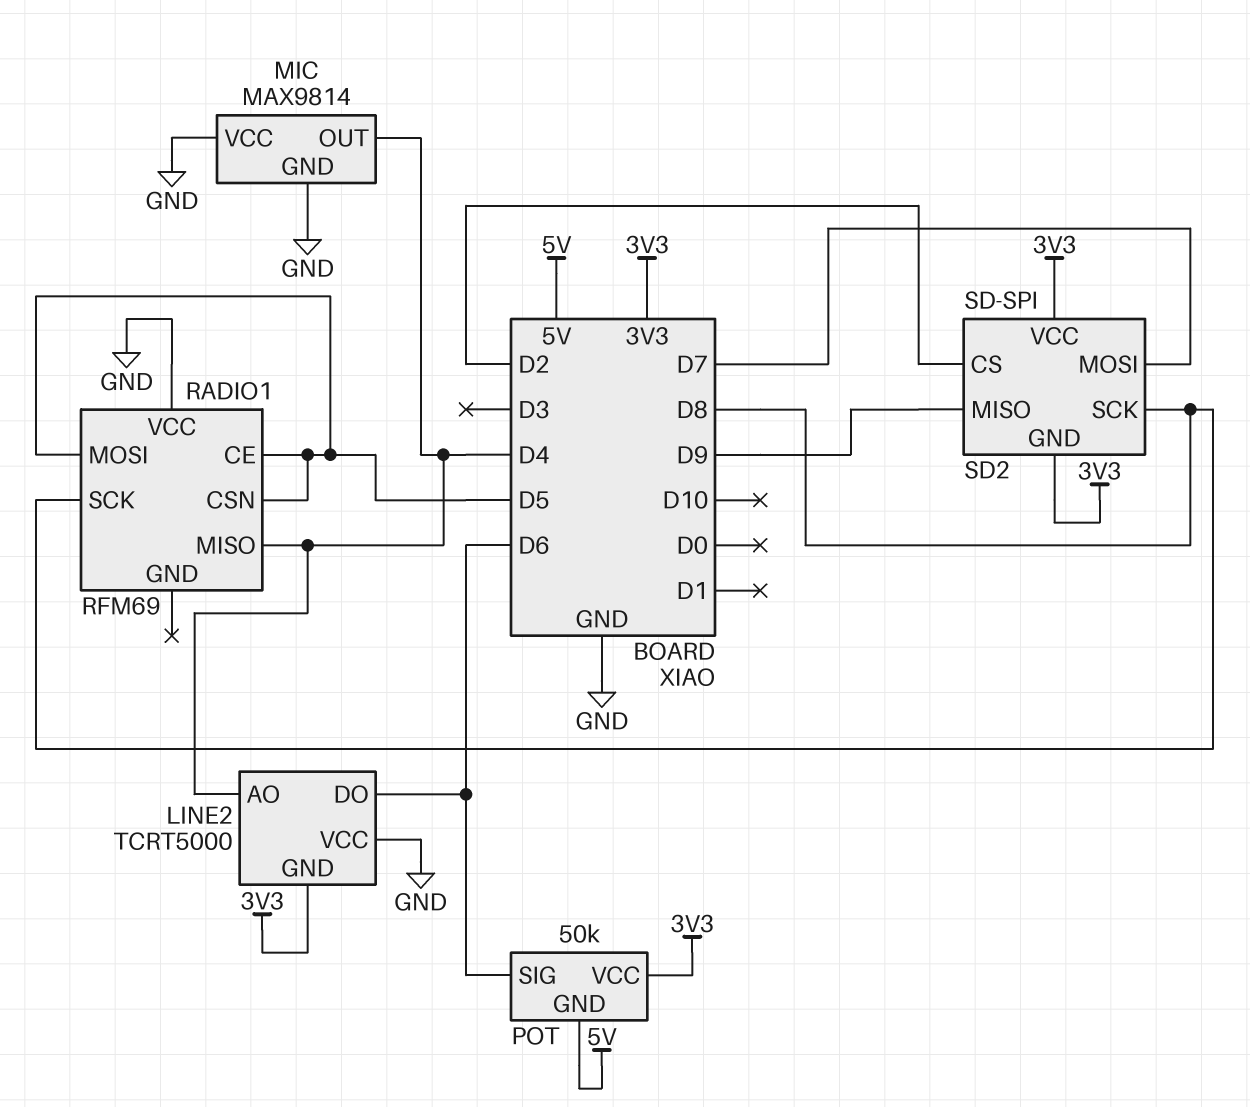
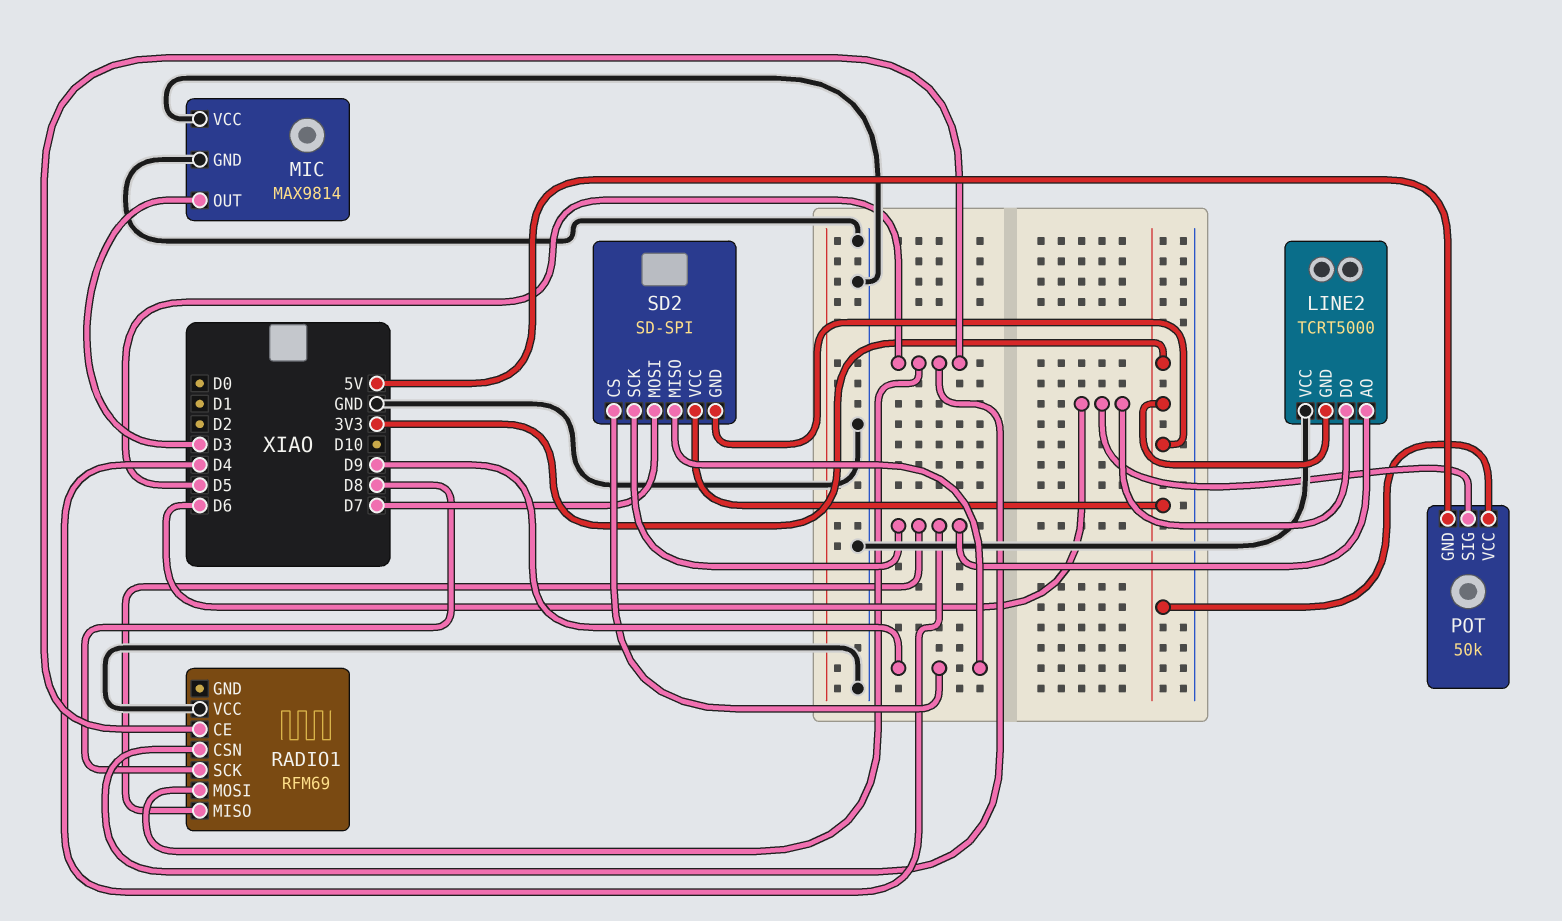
MIC pin OUT: D4 -> D3
SD2 pin CS: D2 -> D9
SD2 pin SCK: D8 -> D4

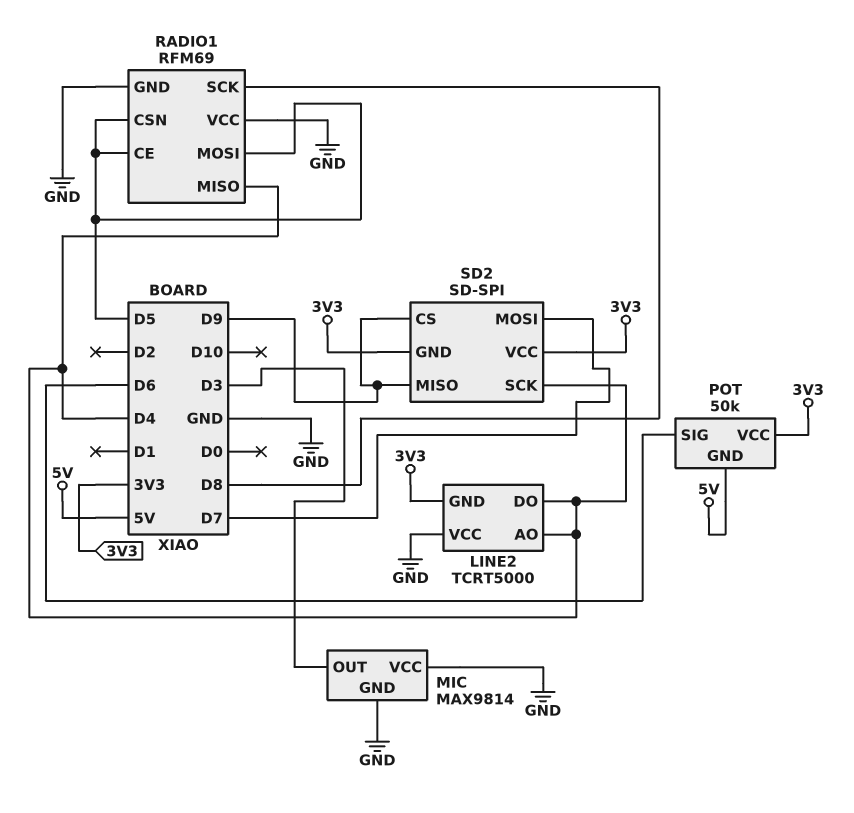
LINE2 pin DO: D6 -> D4
RADIO1 pin GND: none -> GND

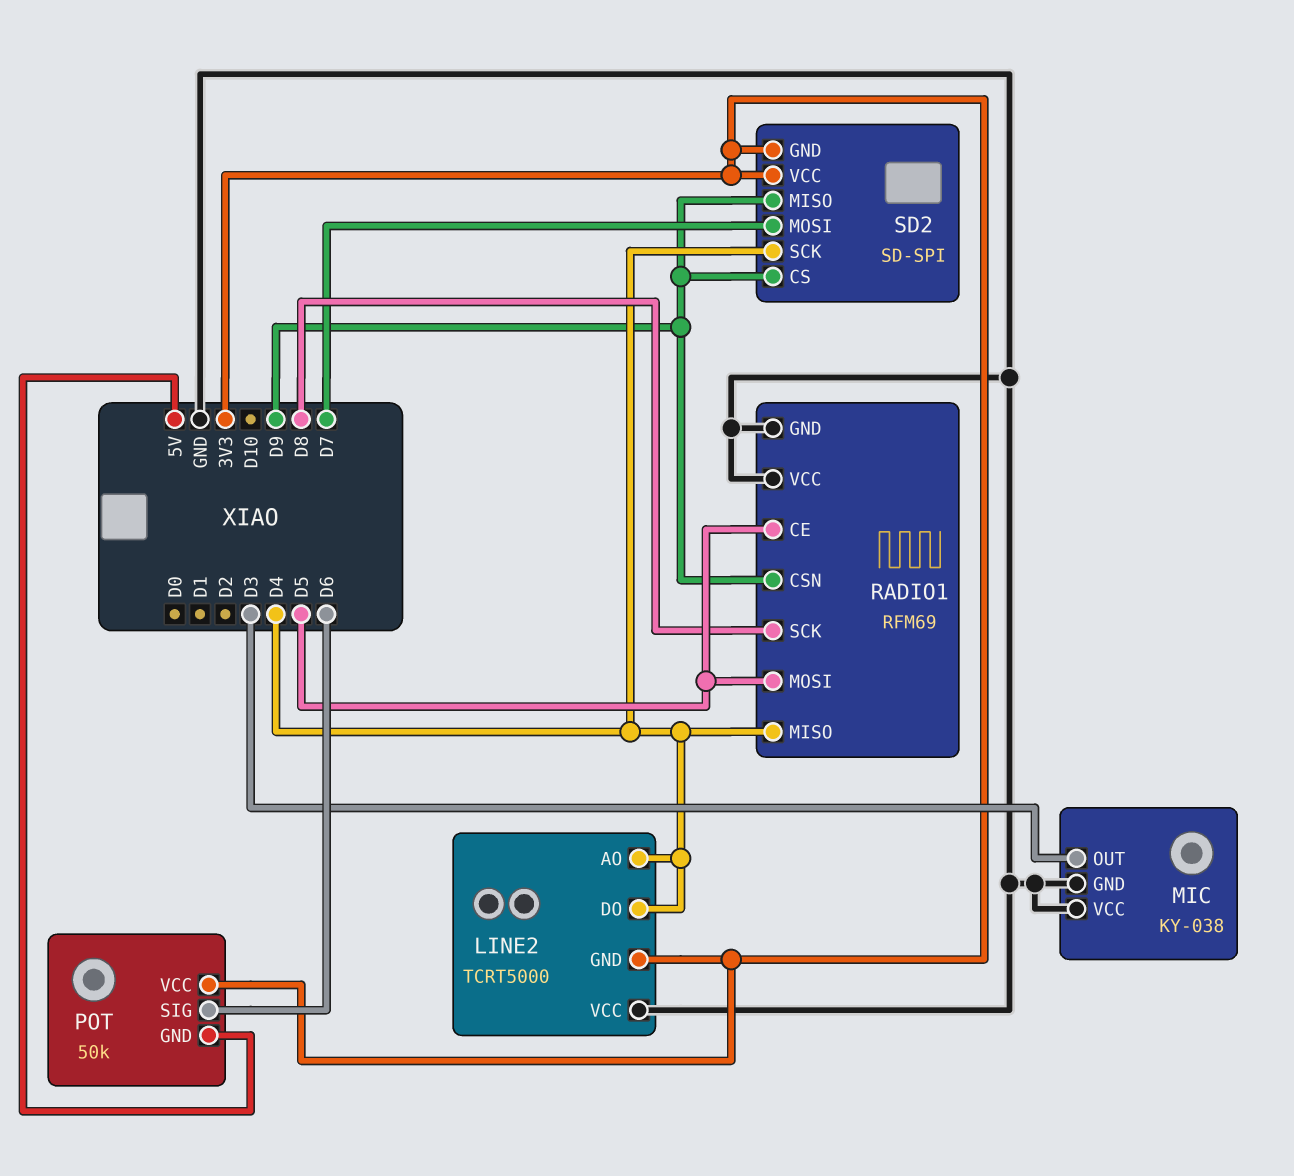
MIC: MAX9814 -> KY-038
RADIO1 pin CSN: D5 -> D9

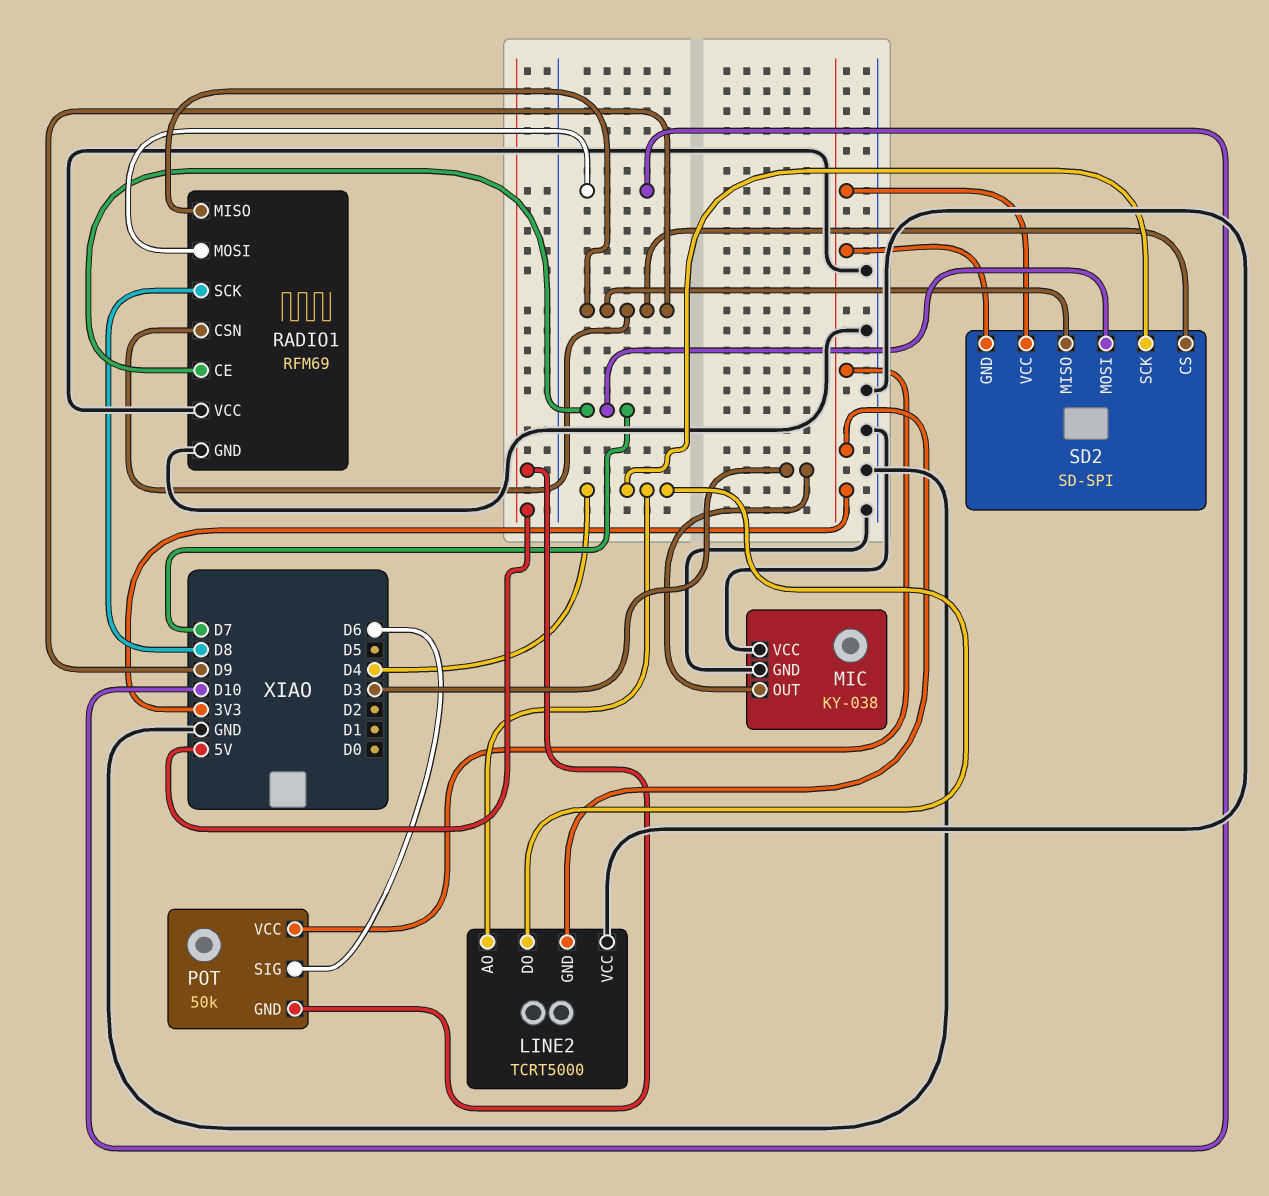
RADIO1 pin CE: D5 -> D7
RADIO1 pin MISO: D4 -> D9
RADIO1 pin MOSI: D5 -> D10

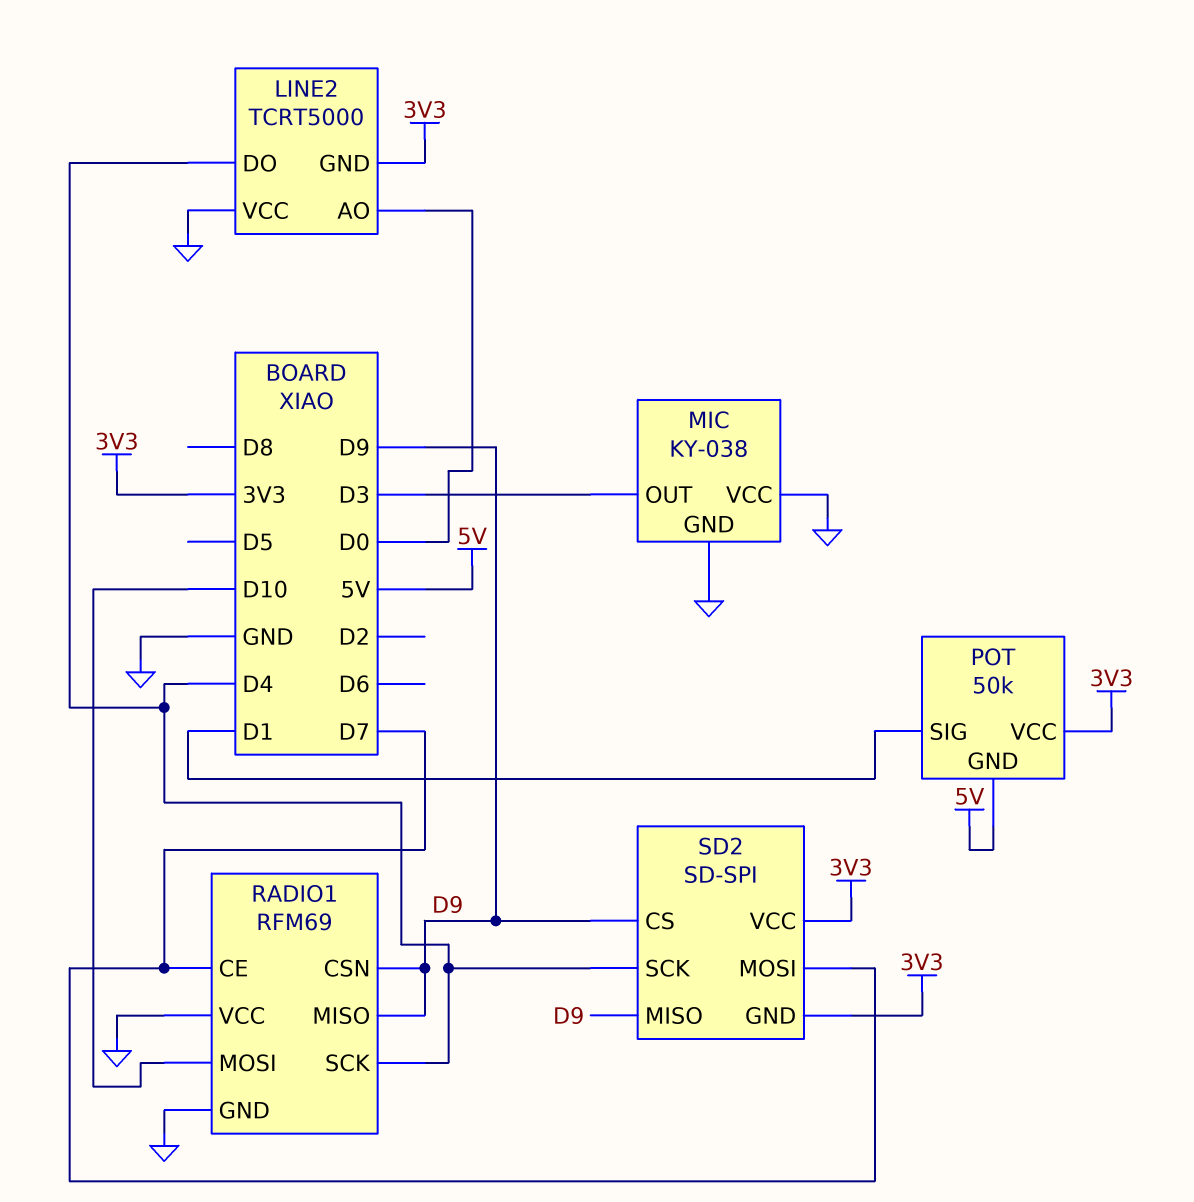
LINE2 pin AO: D4 -> D0
POT pin SIG: D6 -> D1
RADIO1 pin SCK: D8 -> D4

